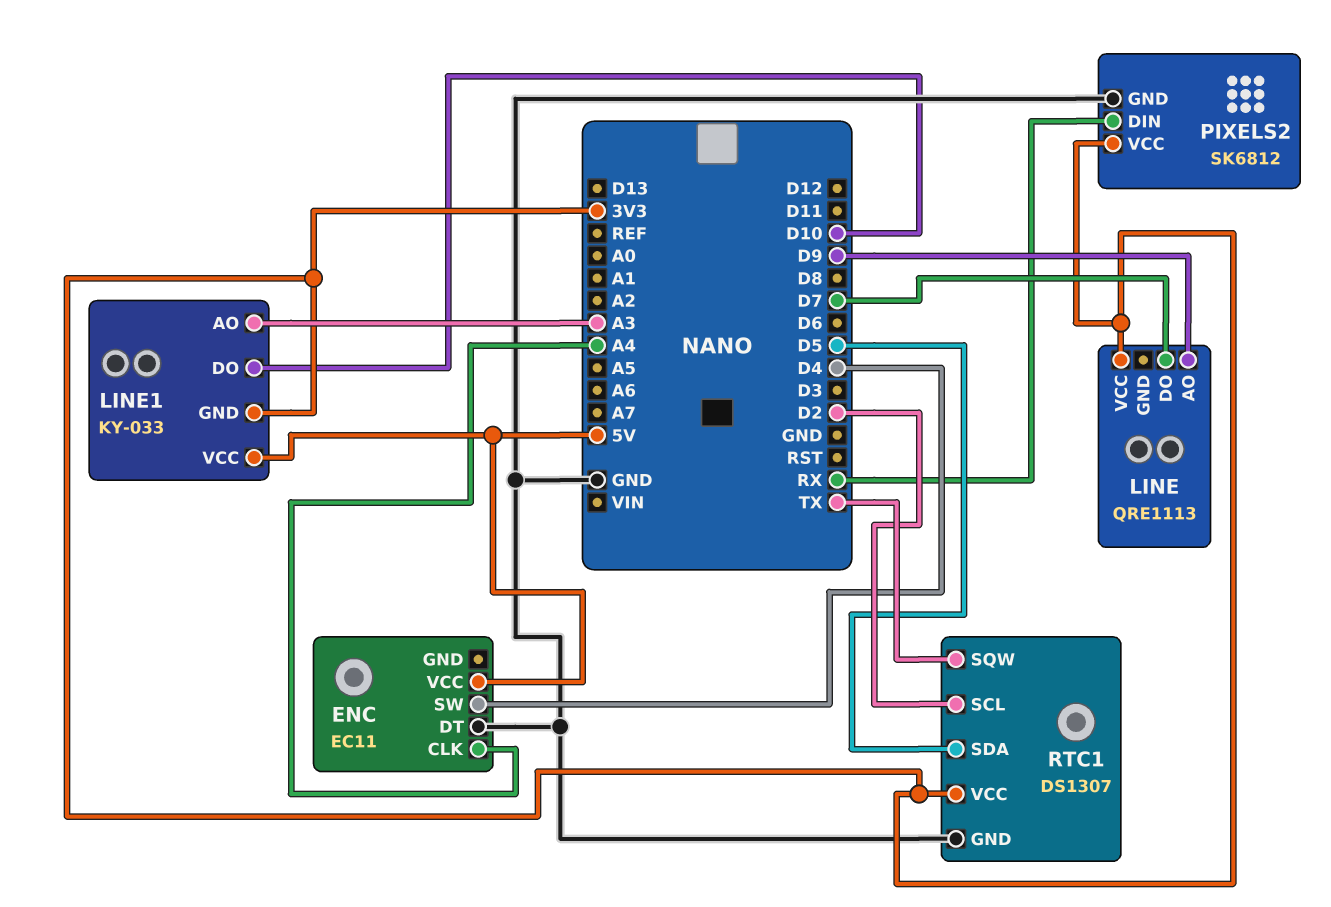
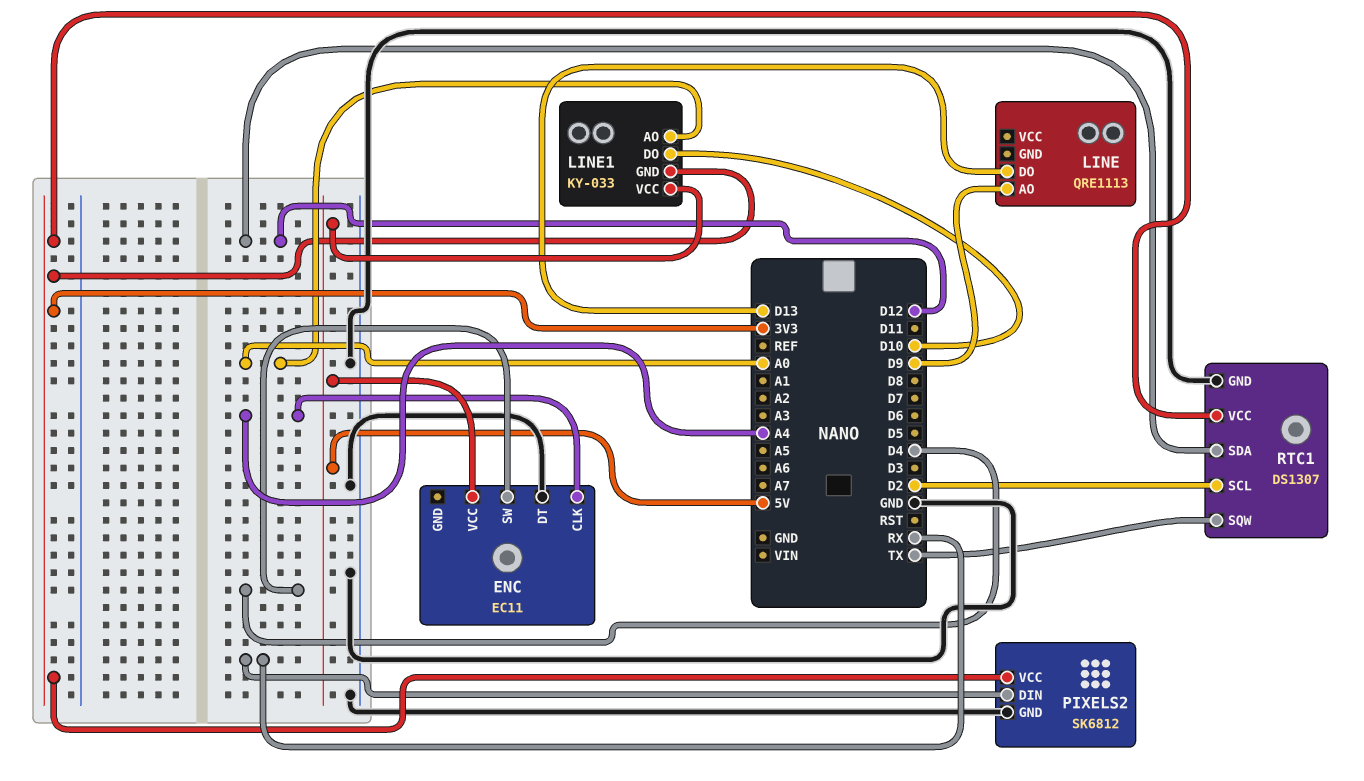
LINE pin DO: D7 -> D13
LINE pin VCC: 3V3 -> none
LINE1 pin AO: A3 -> A0
RTC1 pin SDA: D5 -> D12

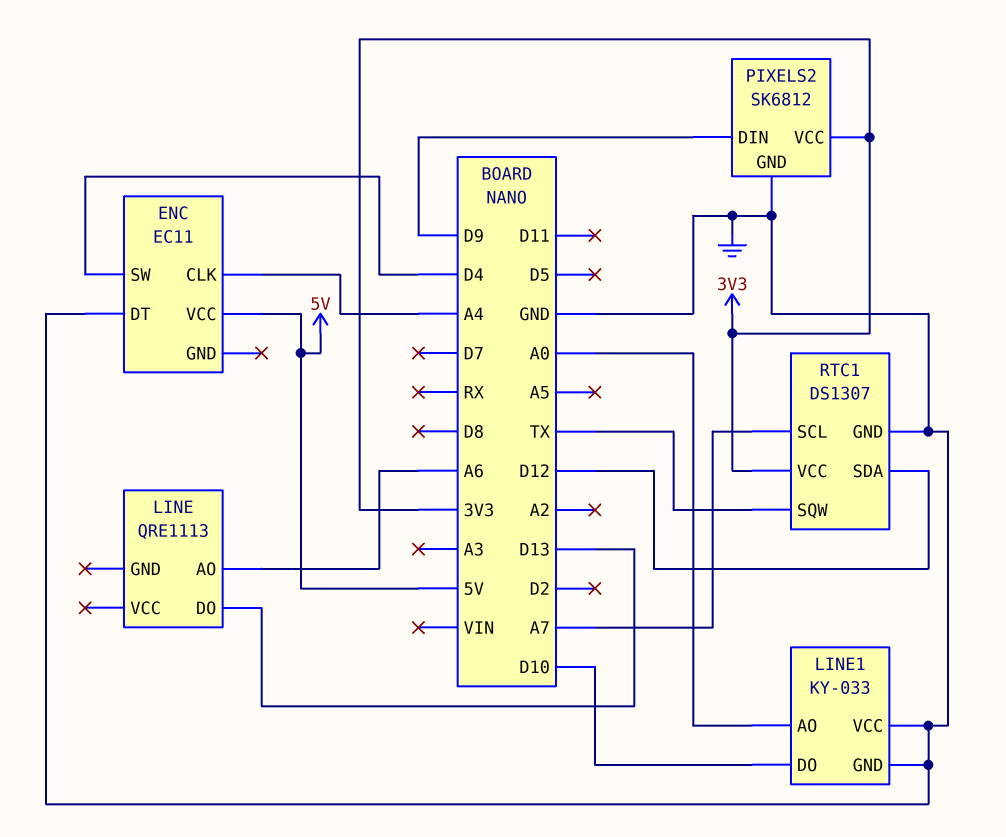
LINE pin AO: D9 -> A6
LINE1 pin GND: 3V3 -> GND
LINE1 pin VCC: 5V -> GND
PIXELS2 pin DIN: RX -> D9
RTC1 pin SCL: D2 -> A7

